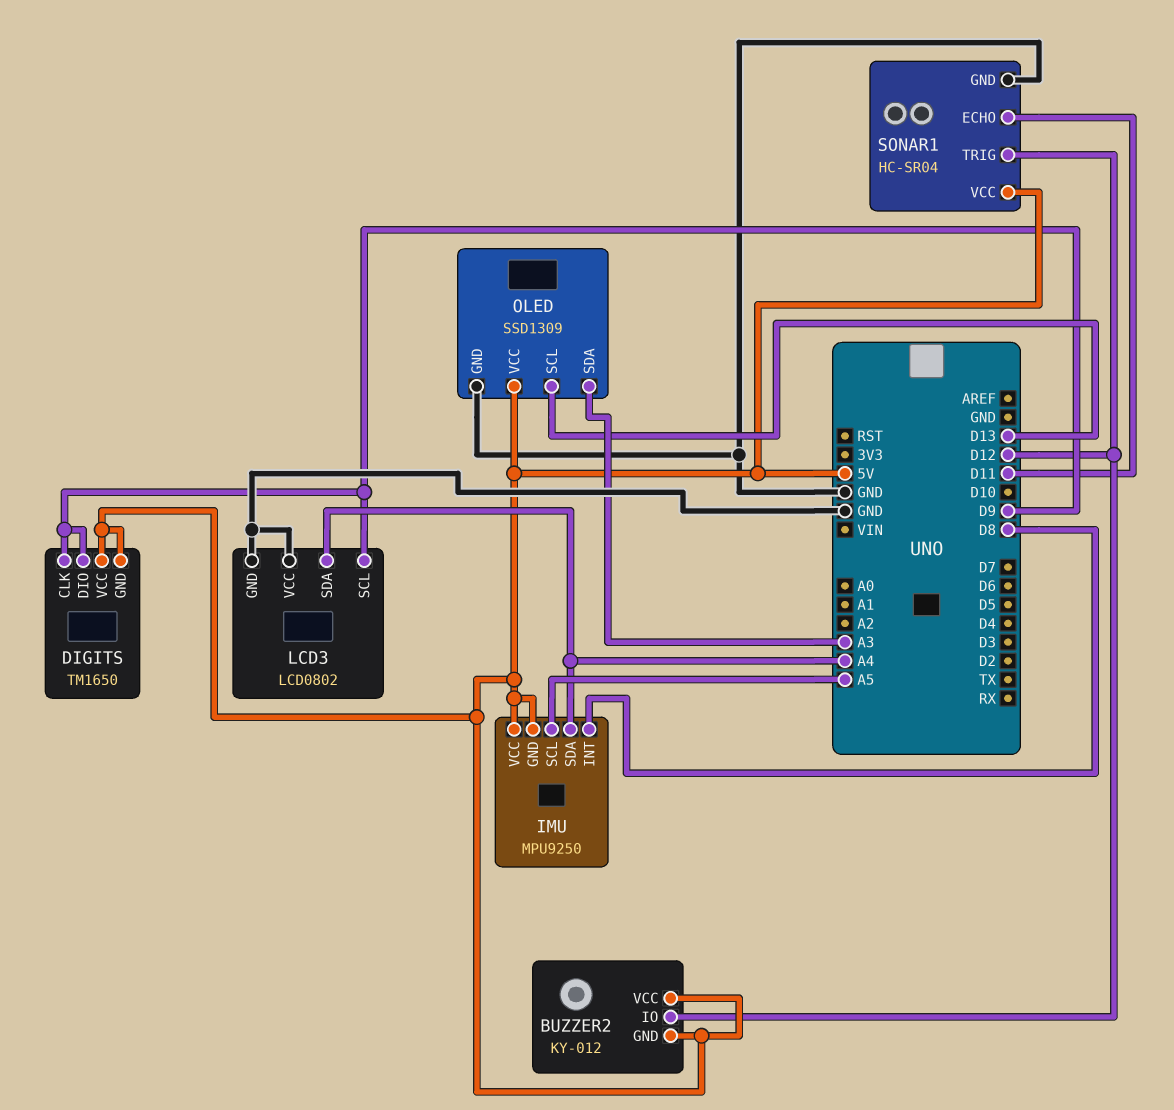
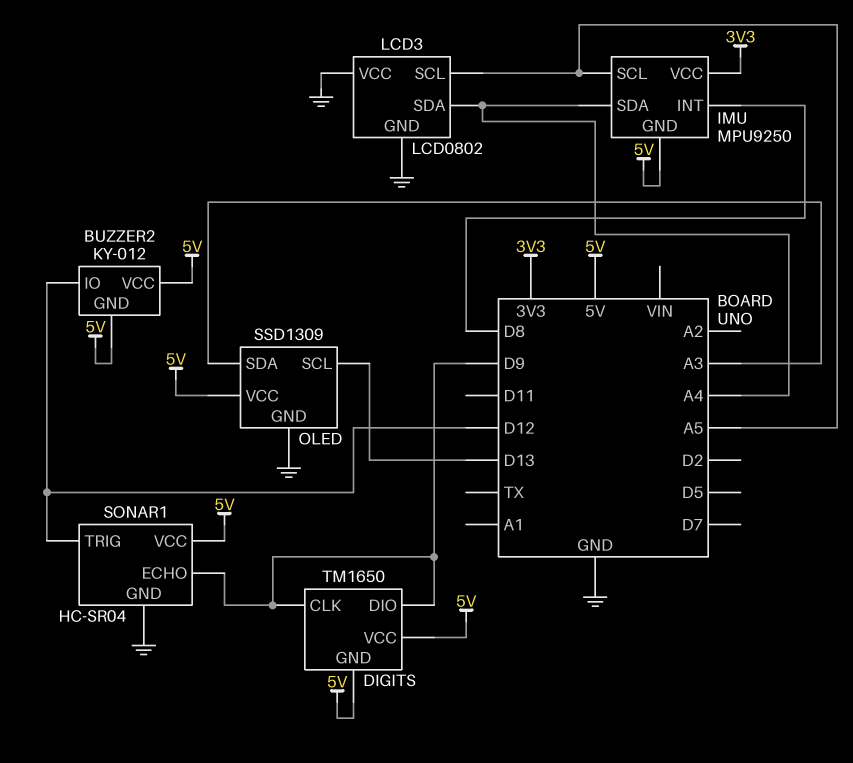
IMU pin VCC: 5V -> 3V3
LCD3 pin SCL: D9 -> A5
SONAR1 pin ECHO: D11 -> D9

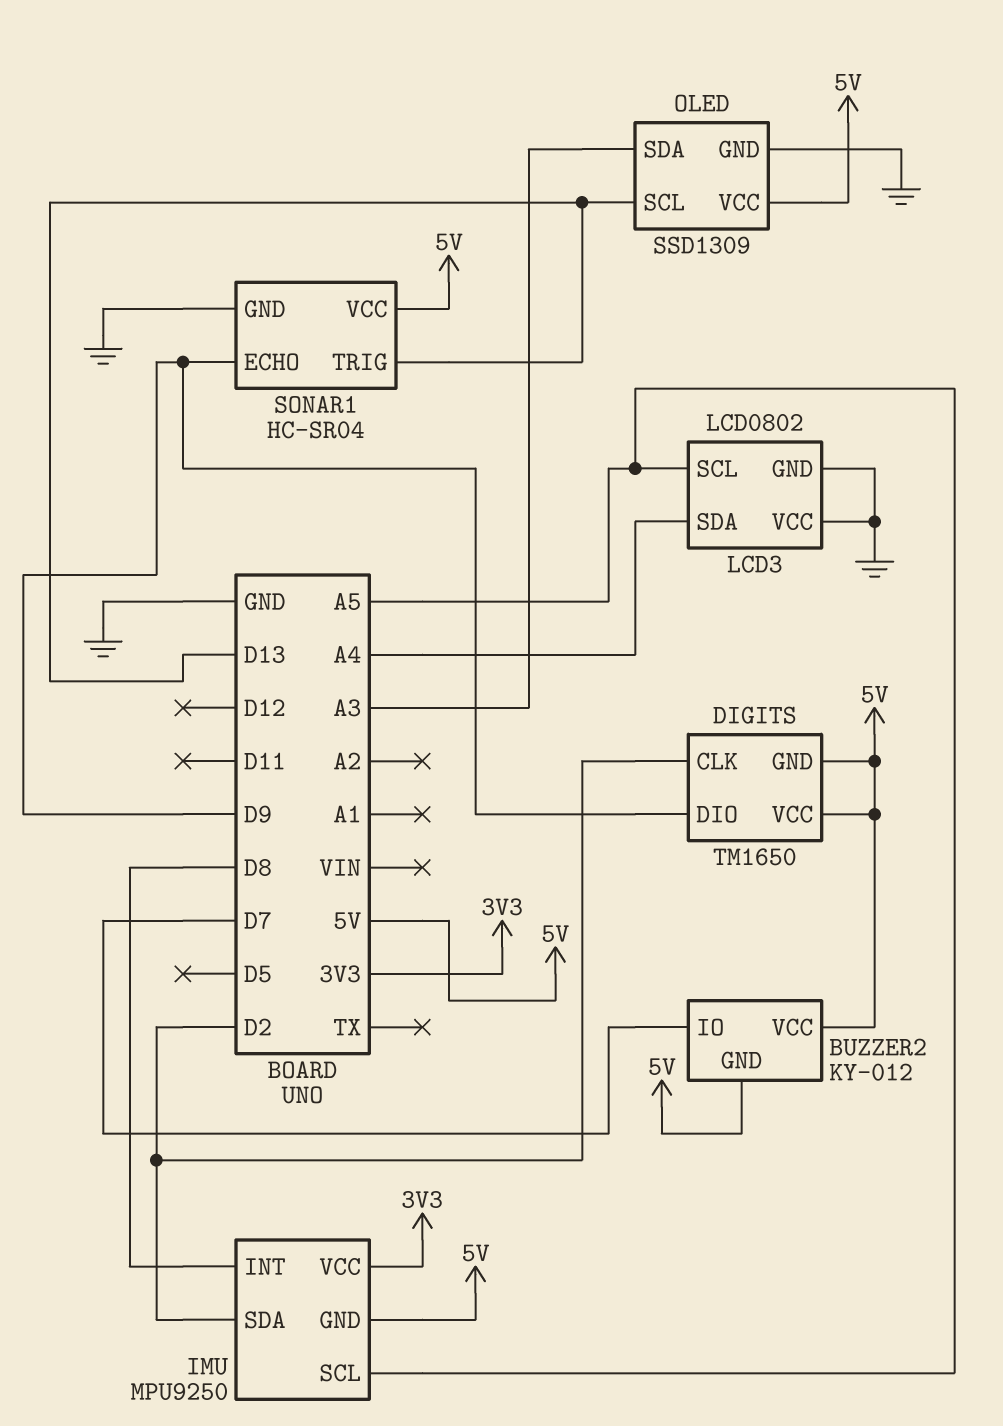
BUZZER2 pin IO: D12 -> D7
DIGITS pin CLK: D9 -> D2
IMU pin SDA: A4 -> D2
SONAR1 pin TRIG: D12 -> D13

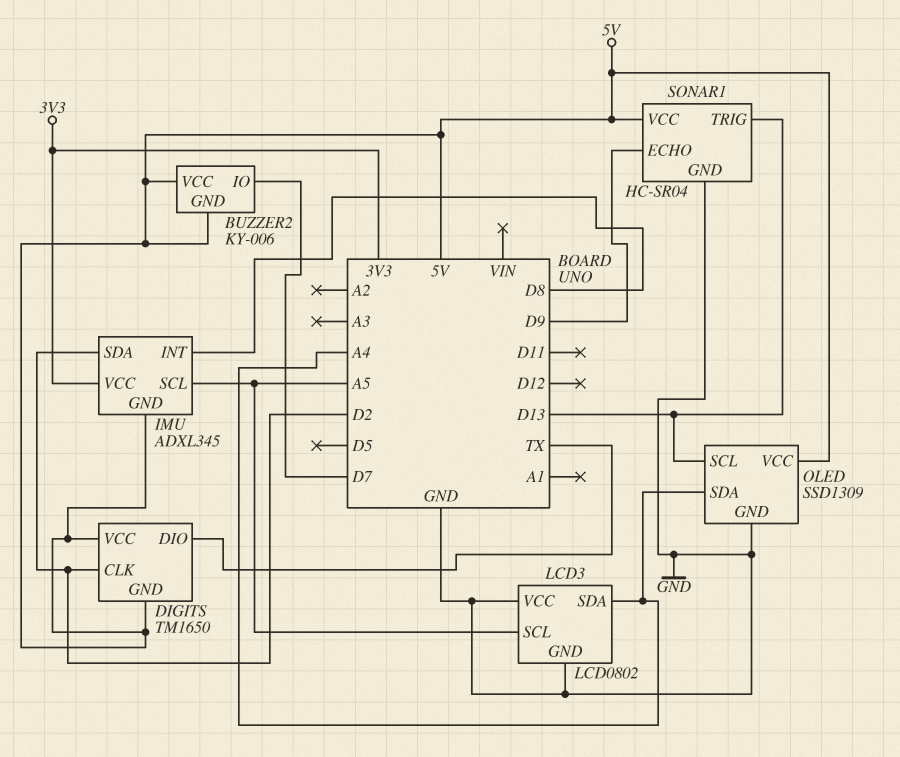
BUZZER2: KY-012 -> KY-006
DIGITS pin DIO: D9 -> TX
IMU: MPU9250 -> ADXL345
OLED pin SDA: A3 -> A4

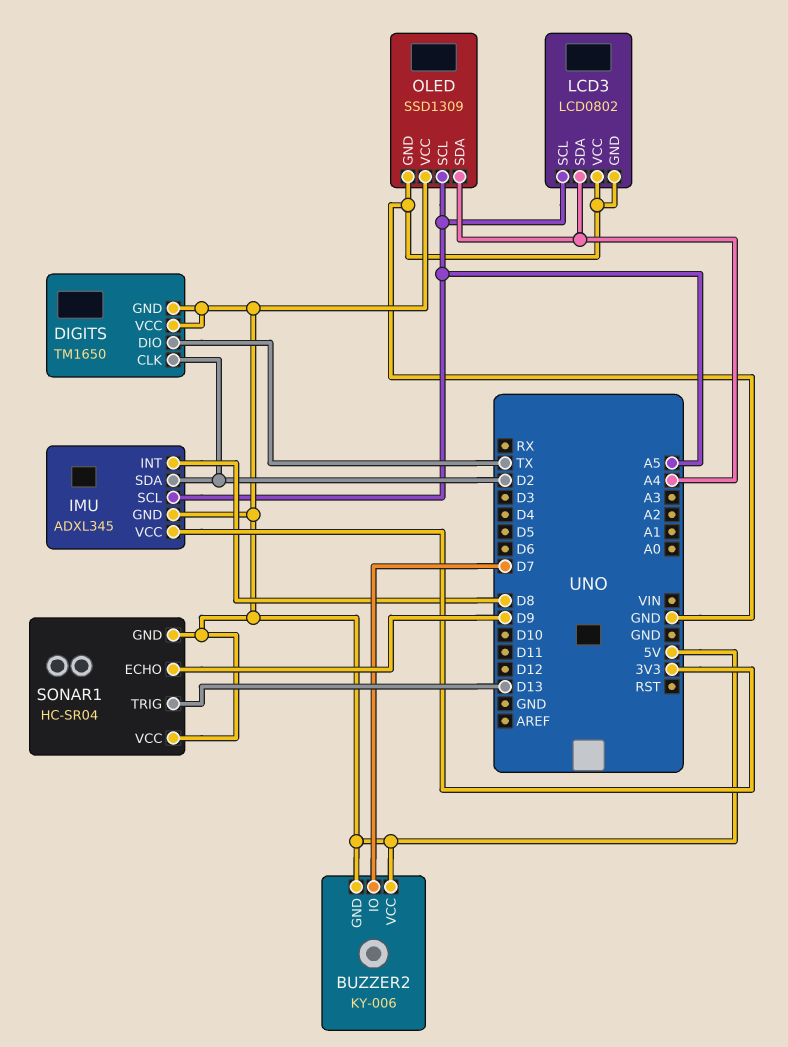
OLED pin SCL: D13 -> A5
SONAR1 pin GND: GND -> 5V

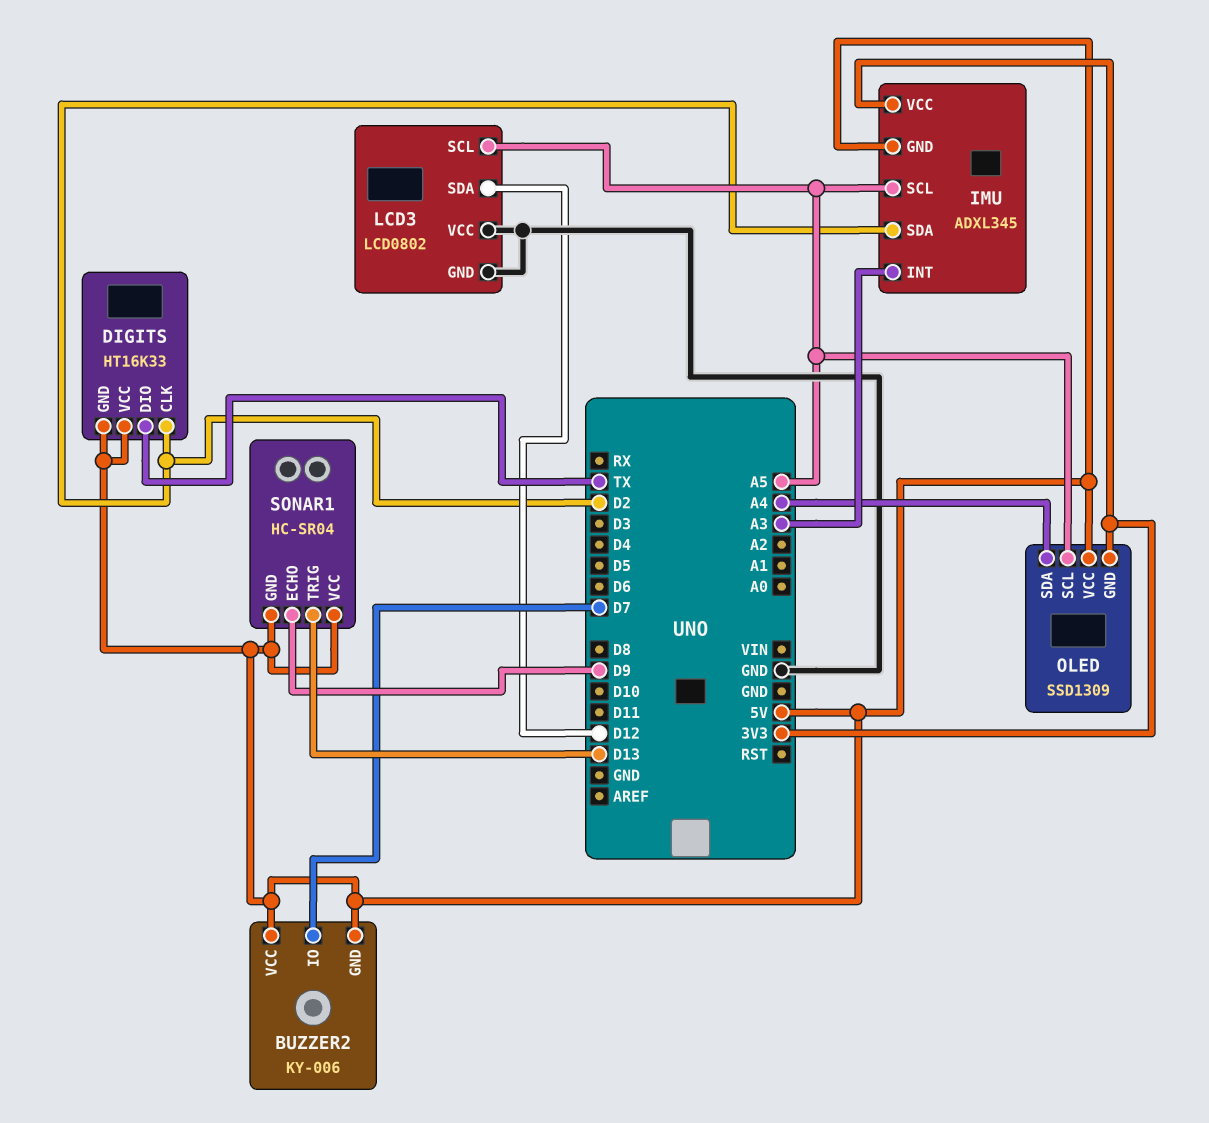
DIGITS: TM1650 -> HT16K33
IMU pin INT: D8 -> A3
LCD3 pin SDA: A4 -> D12
OLED pin GND: GND -> 3V3

